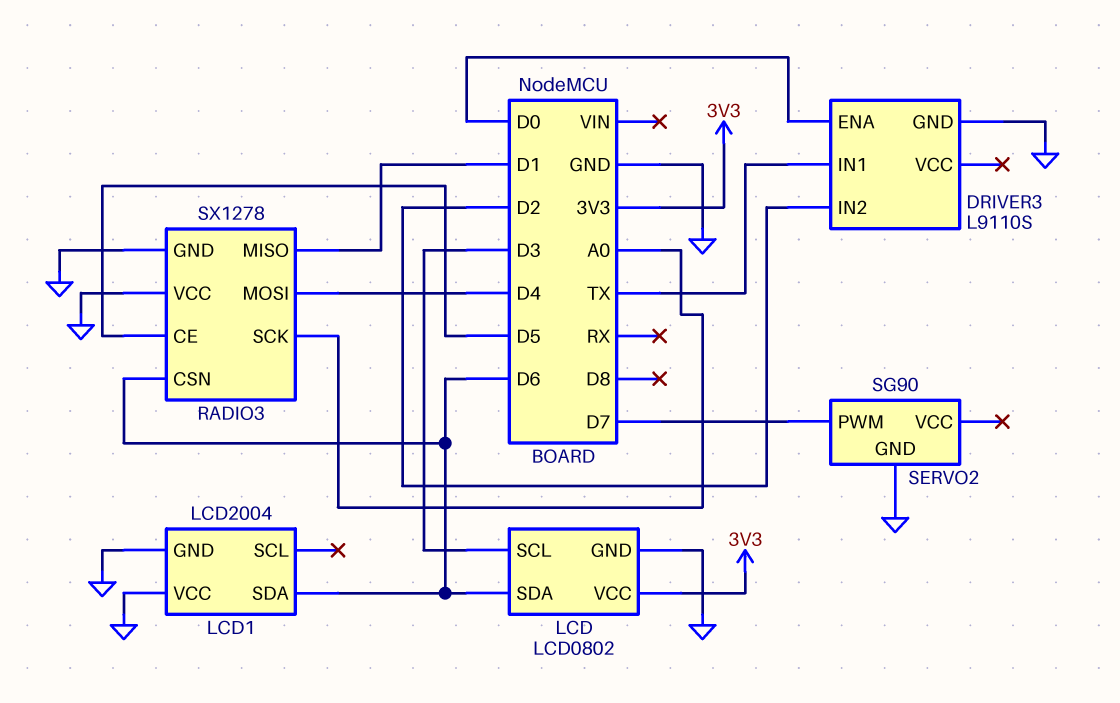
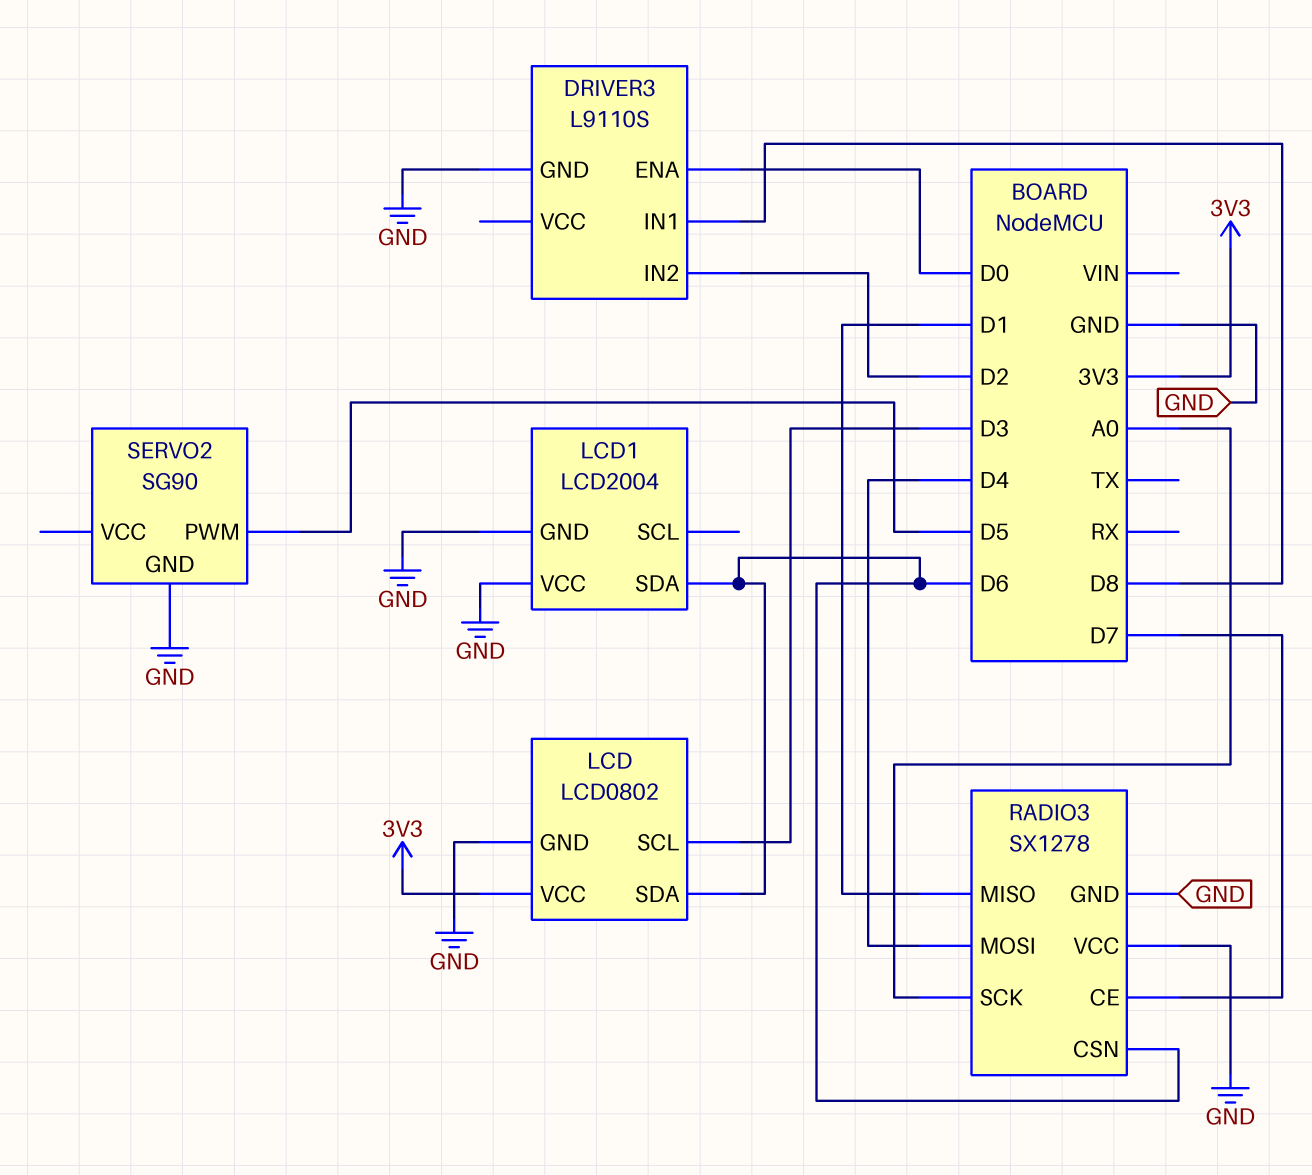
DRIVER3 pin IN1: TX -> D8
RADIO3 pin CE: D5 -> D7
SERVO2 pin PWM: D7 -> D5

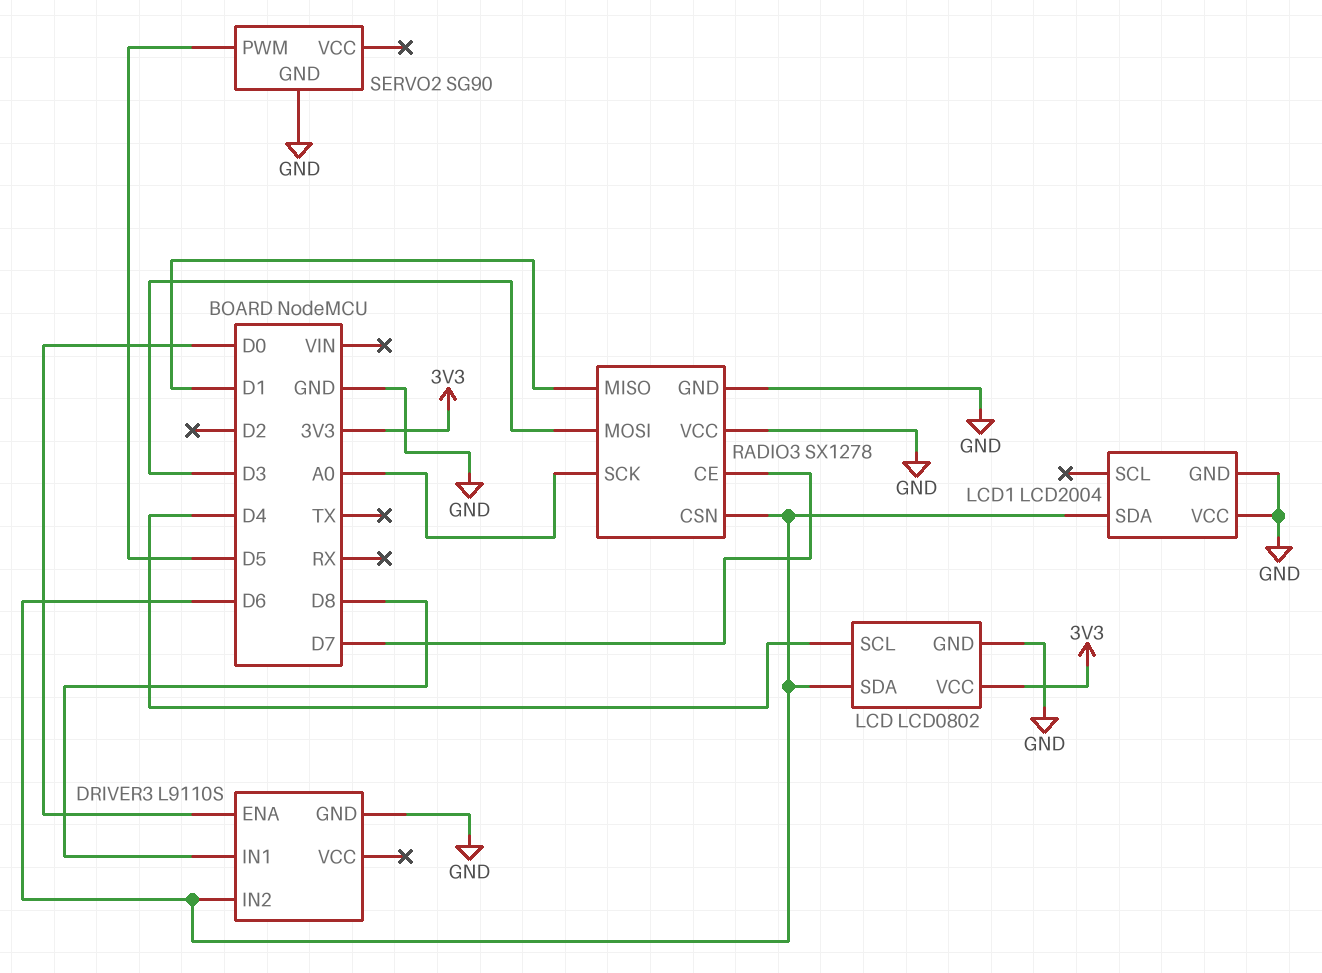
DRIVER3 pin IN2: D2 -> D6
LCD pin SCL: D3 -> D4
RADIO3 pin MOSI: D4 -> D3

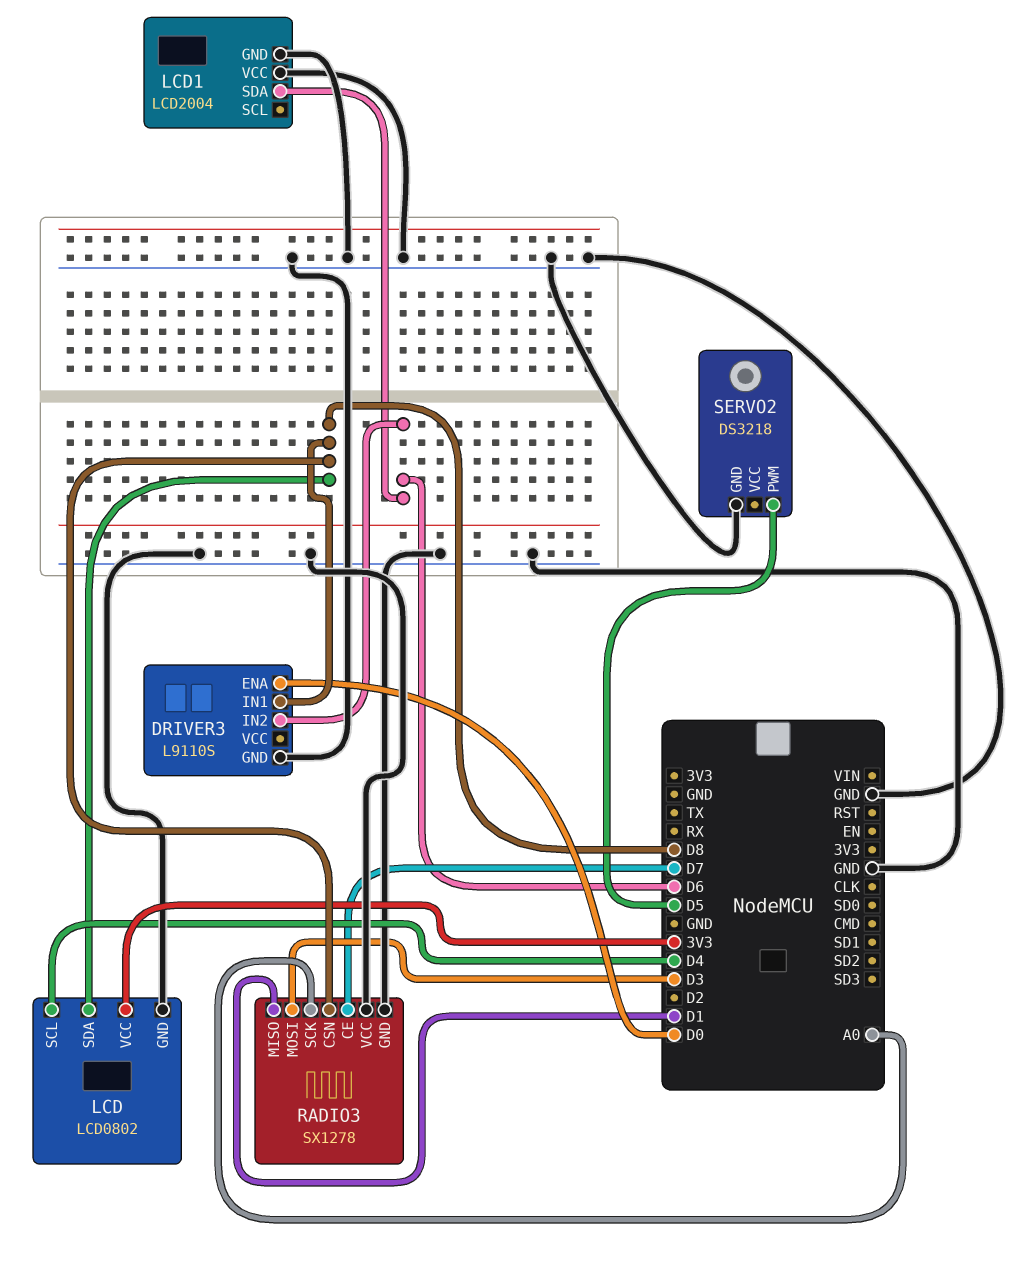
LCD pin SDA: D6 -> D8
RADIO3 pin CSN: D6 -> D8
SERVO2: SG90 -> DS3218

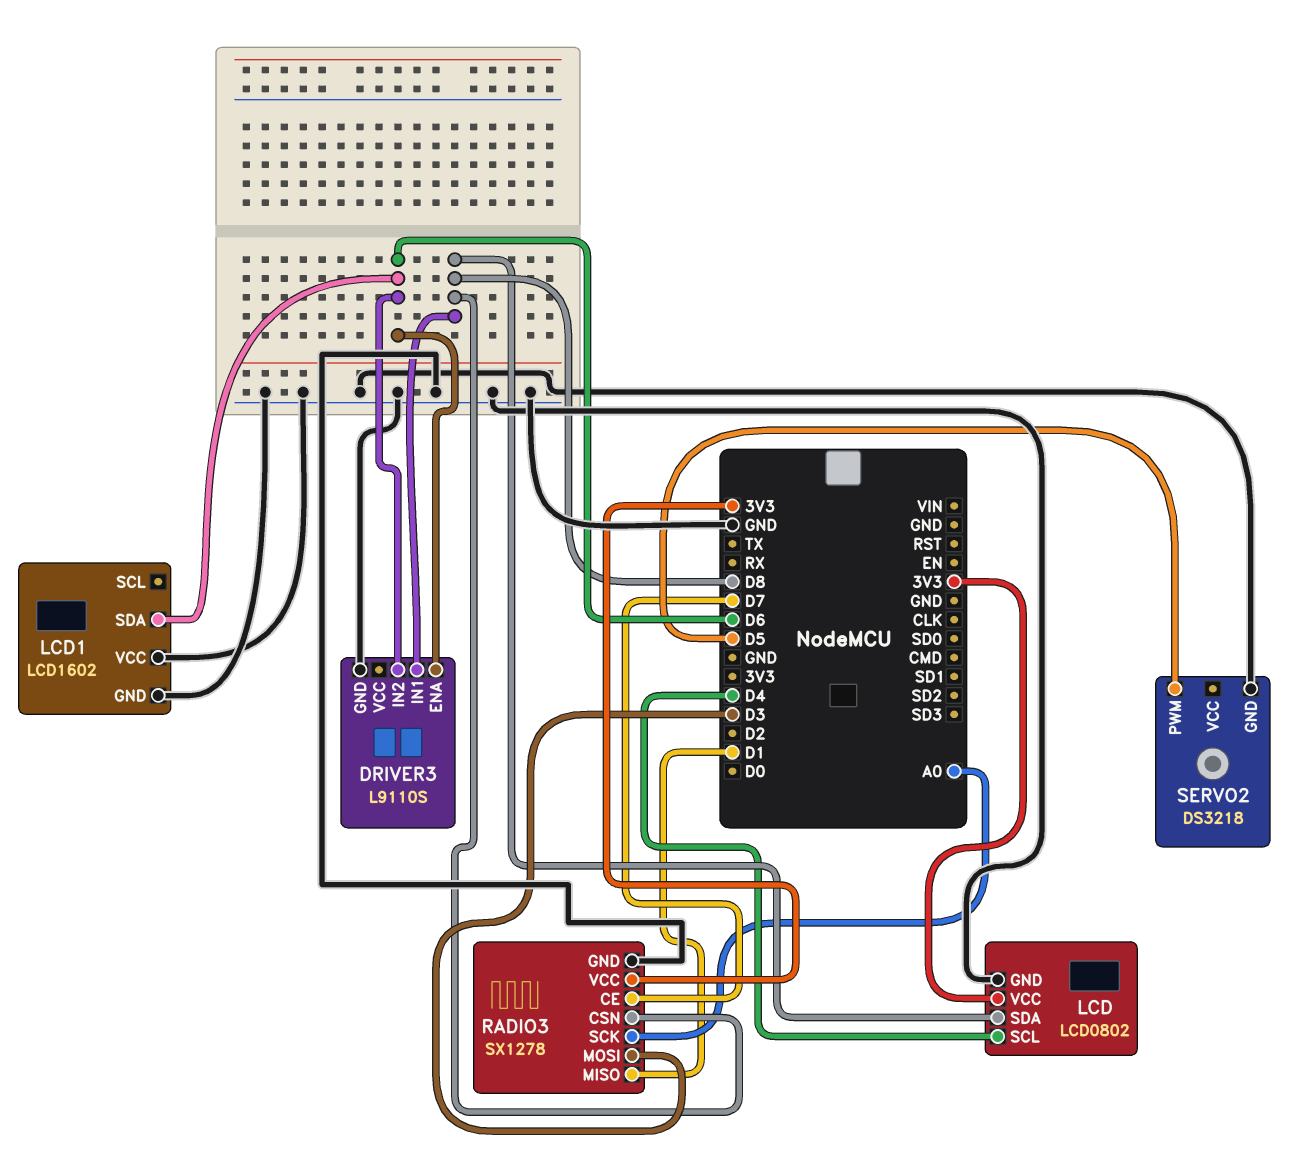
DRIVER3 pin ENA: D0 -> D6
LCD1: LCD2004 -> LCD1602
RADIO3 pin VCC: GND -> 3V3

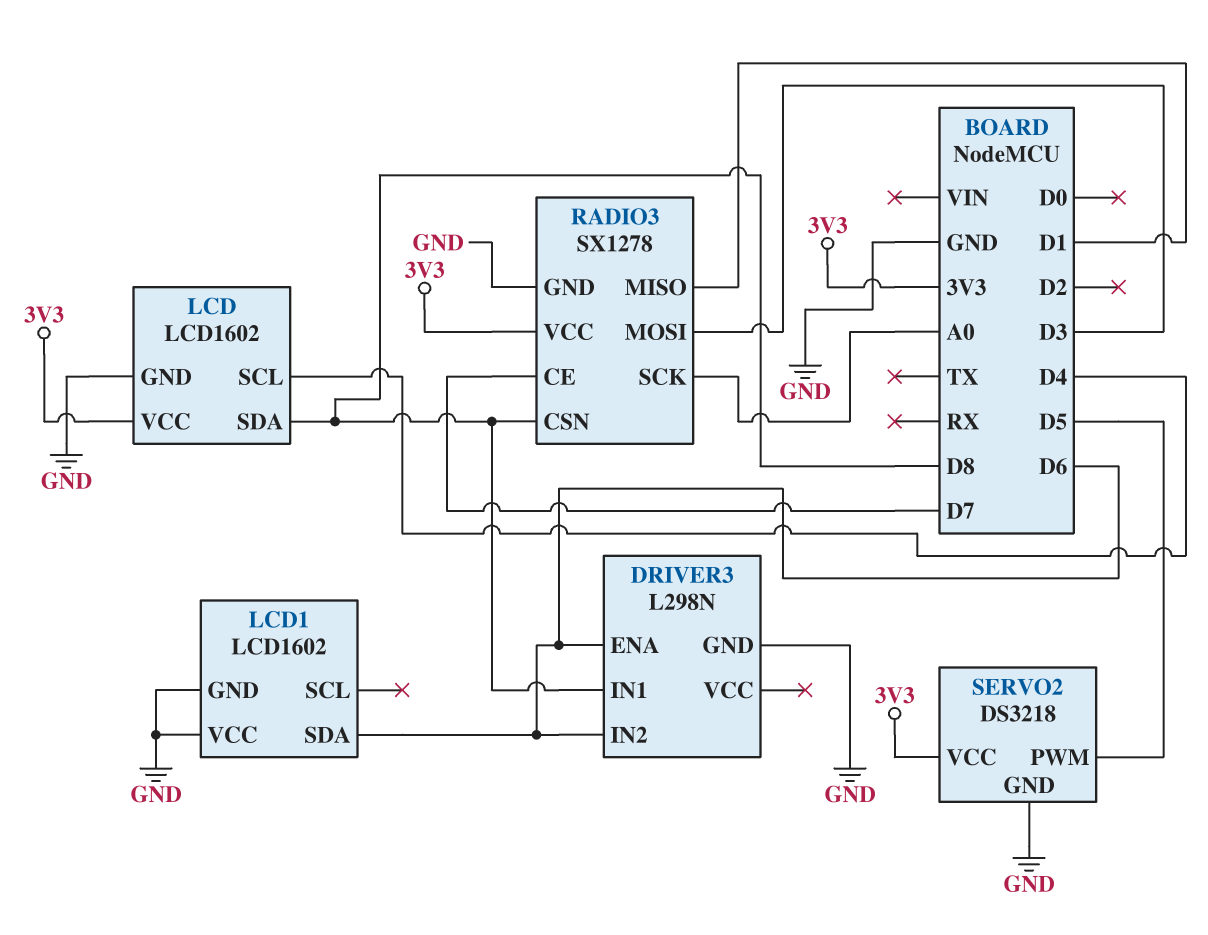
DRIVER3: L9110S -> L298N
LCD: LCD0802 -> LCD1602
SERVO2 pin VCC: none -> 3V3

